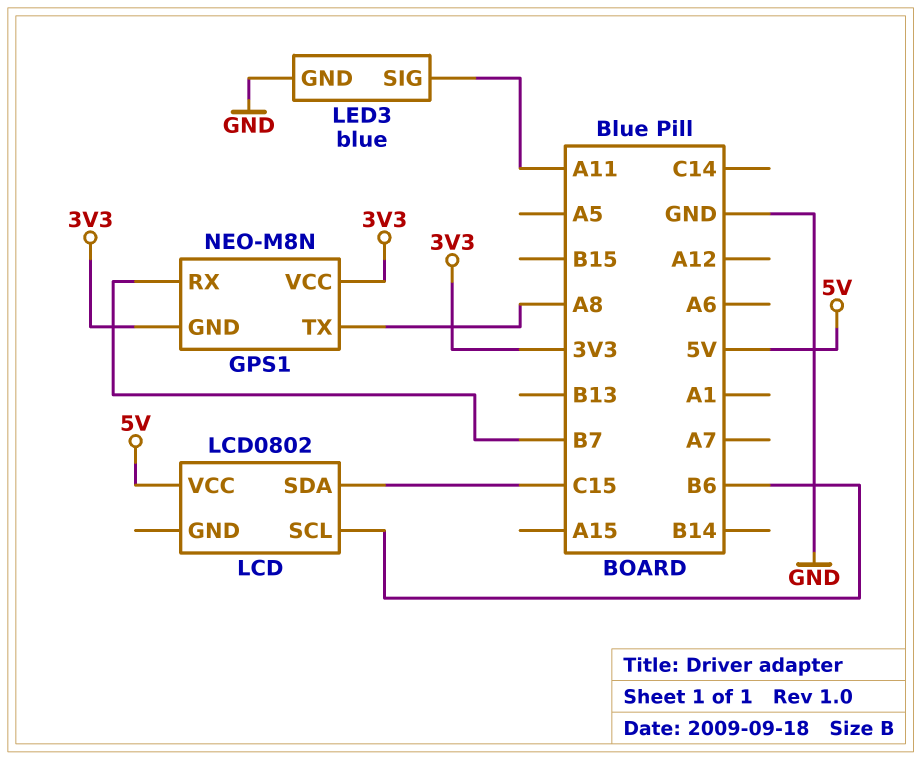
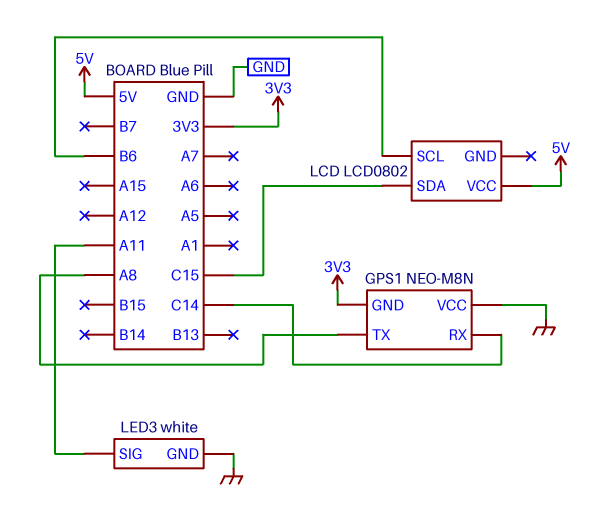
GPS1 pin RX: B7 -> C14
GPS1 pin VCC: 3V3 -> GND
LED3: blue -> white

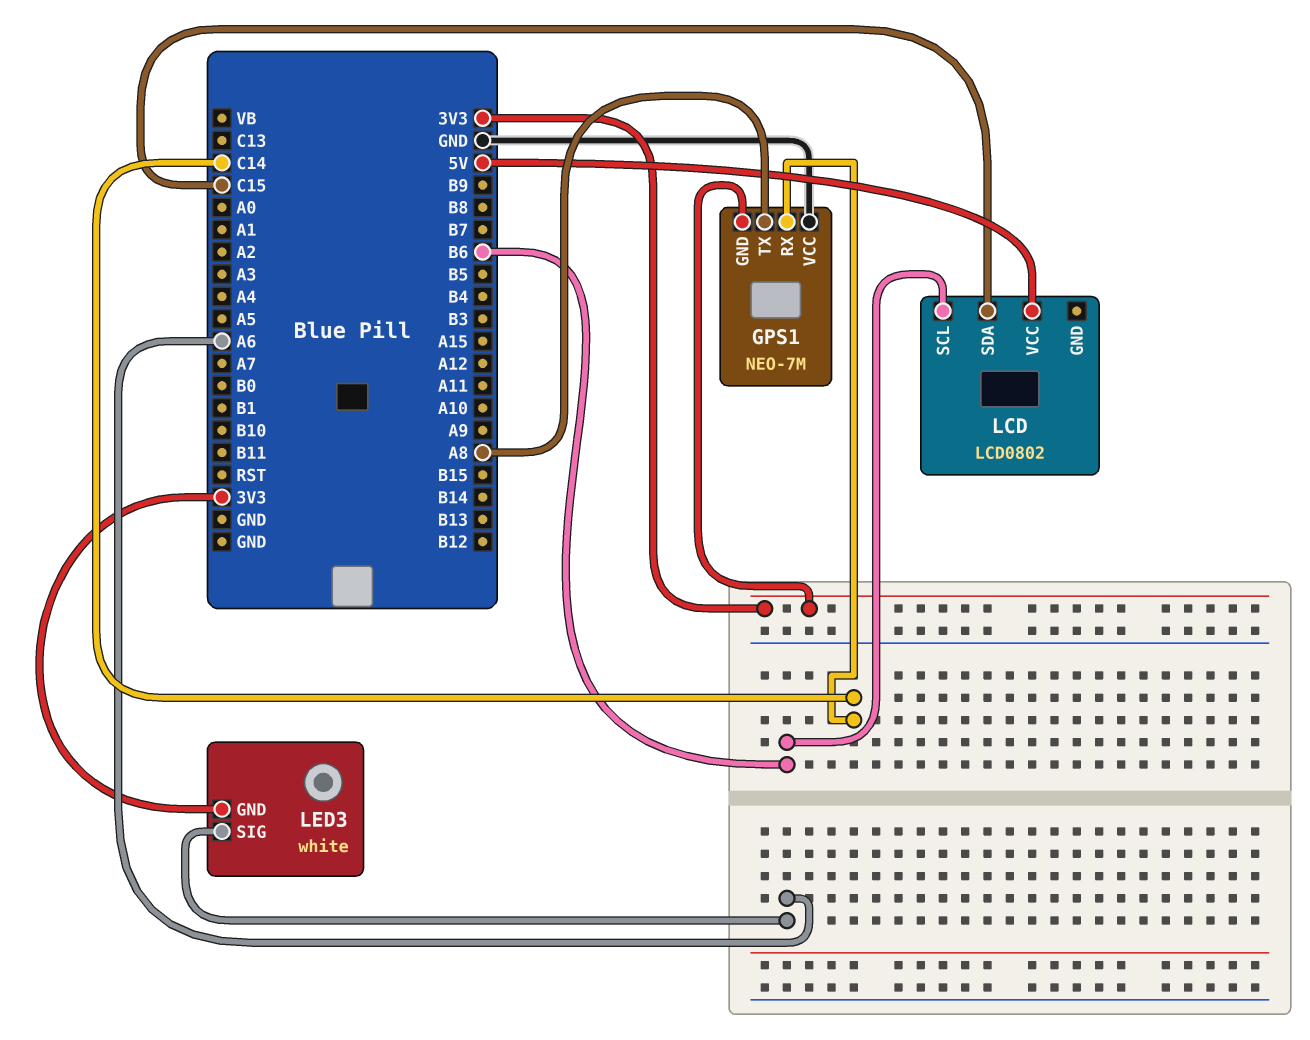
GPS1: NEO-M8N -> NEO-7M
LED3 pin GND: GND -> 3V3
LED3 pin SIG: A11 -> A6

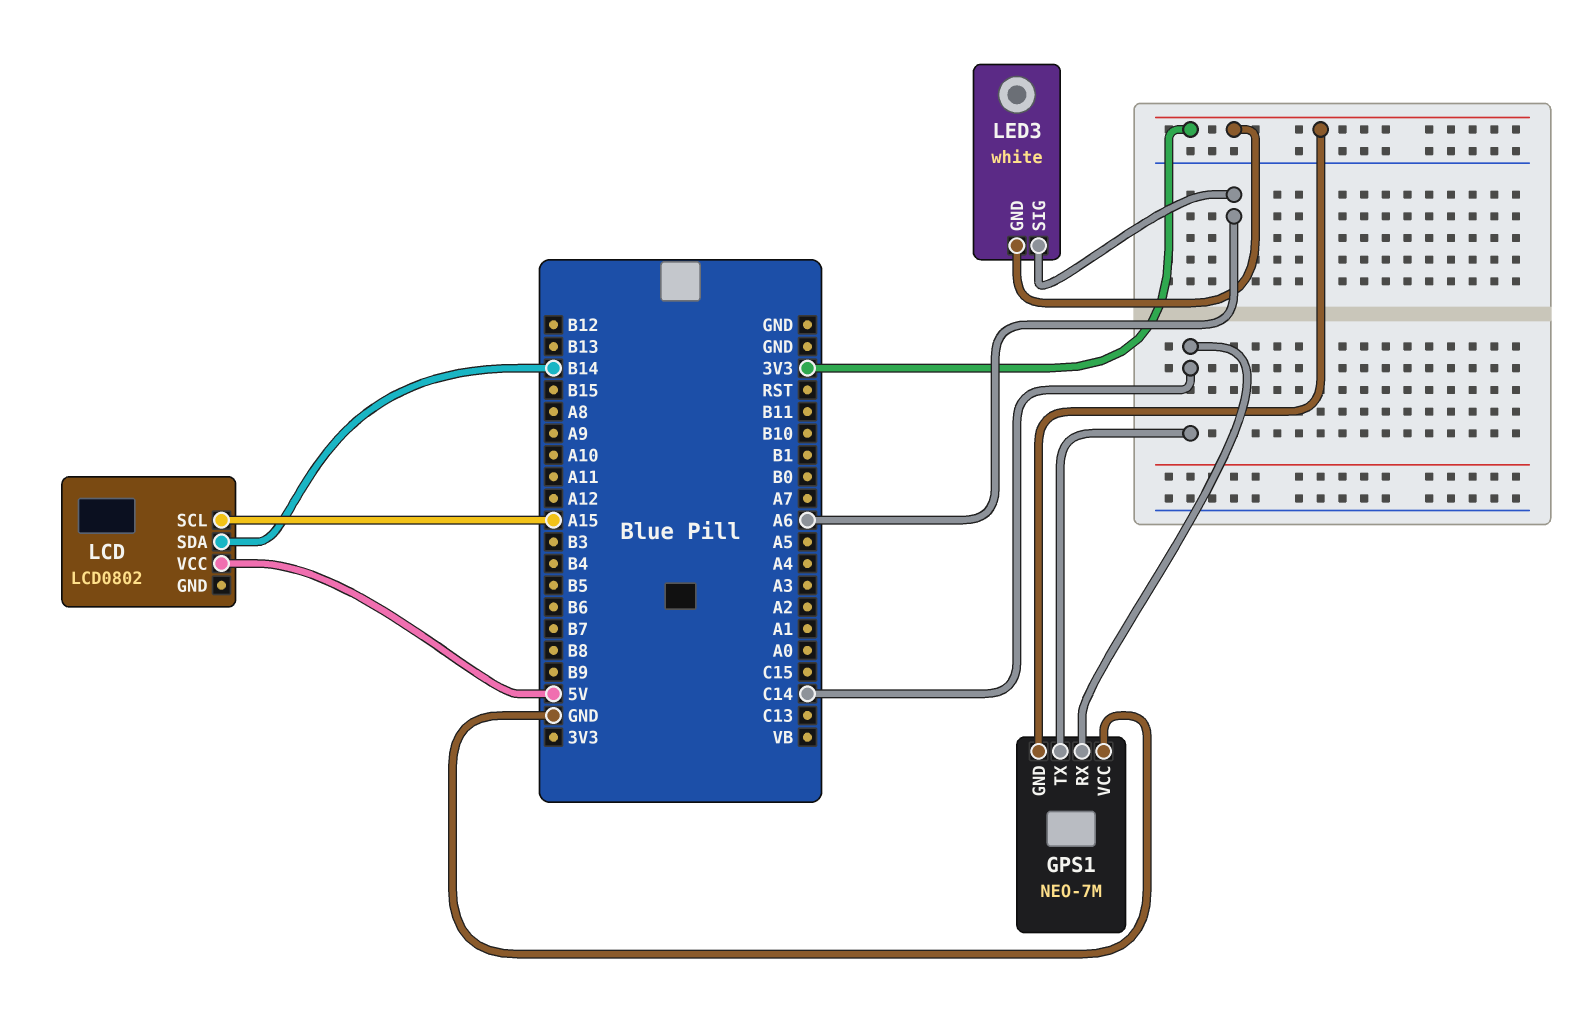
GPS1 pin TX: A8 -> C14
LCD pin SCL: B6 -> A15
LCD pin SDA: C15 -> B14

